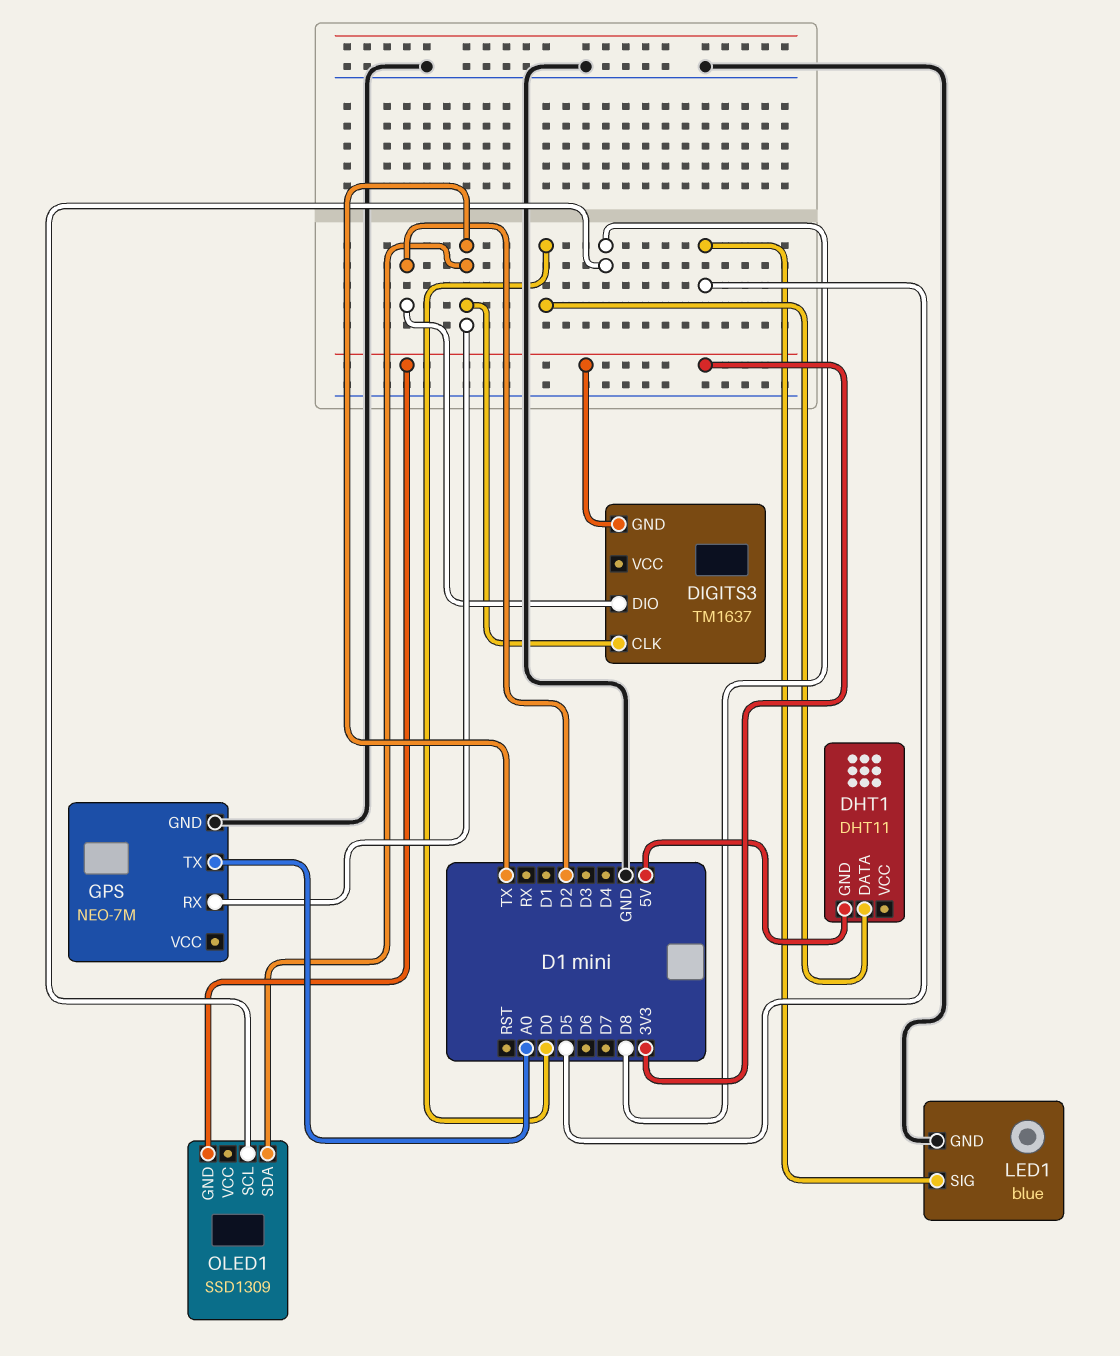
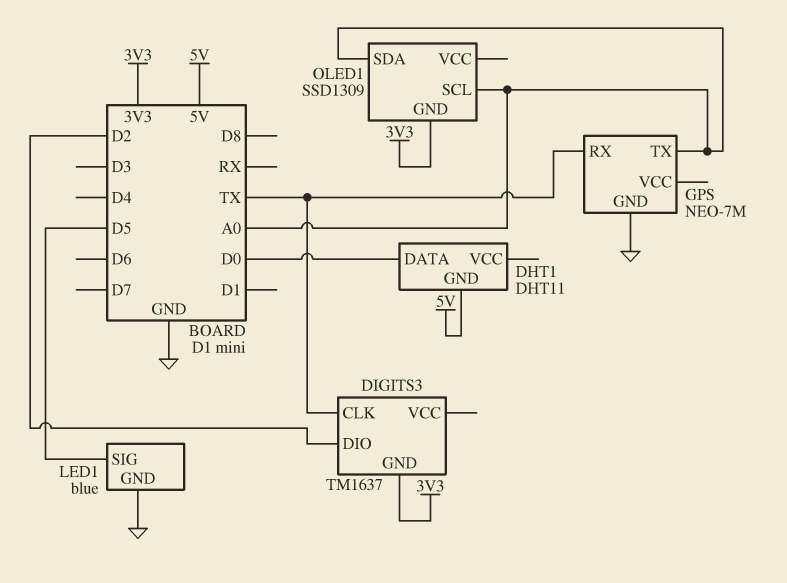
OLED1 pin SCL: D8 -> A0
OLED1 pin SDA: TX -> A0

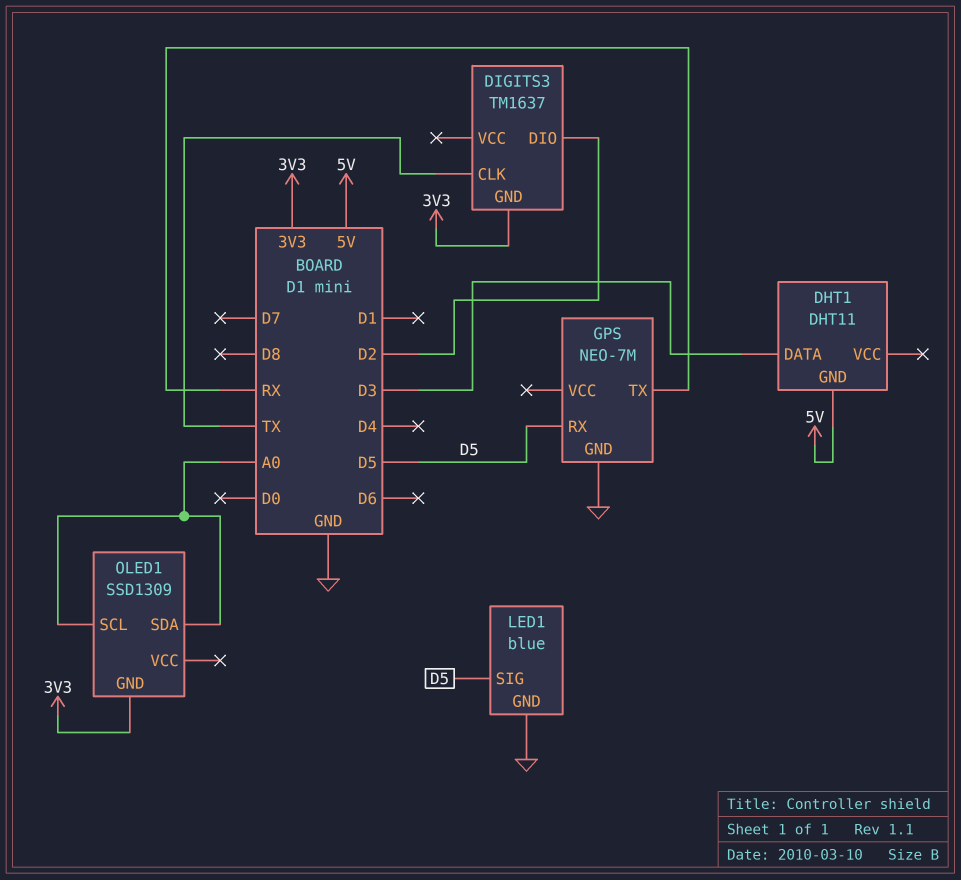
DHT1 pin DATA: D0 -> D3
GPS pin RX: TX -> D5
GPS pin TX: A0 -> RX

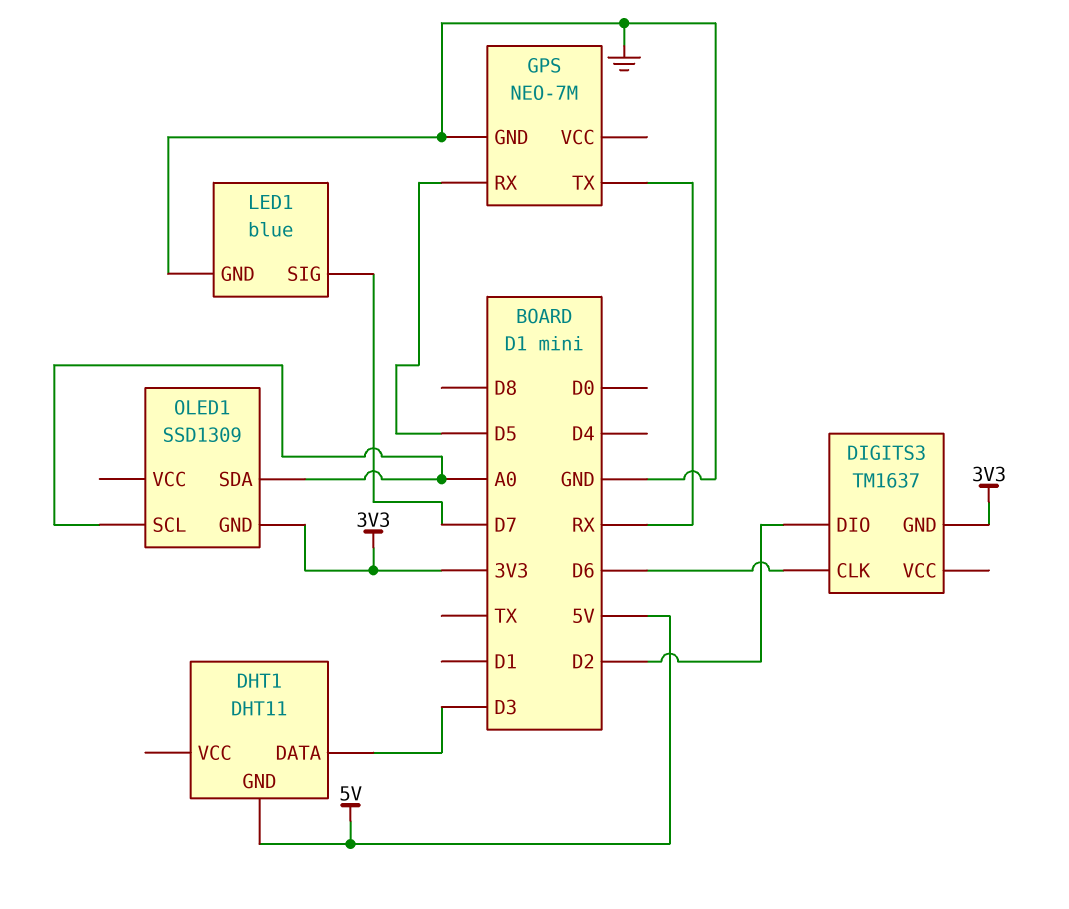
DIGITS3 pin CLK: TX -> D6
LED1 pin SIG: D5 -> D7

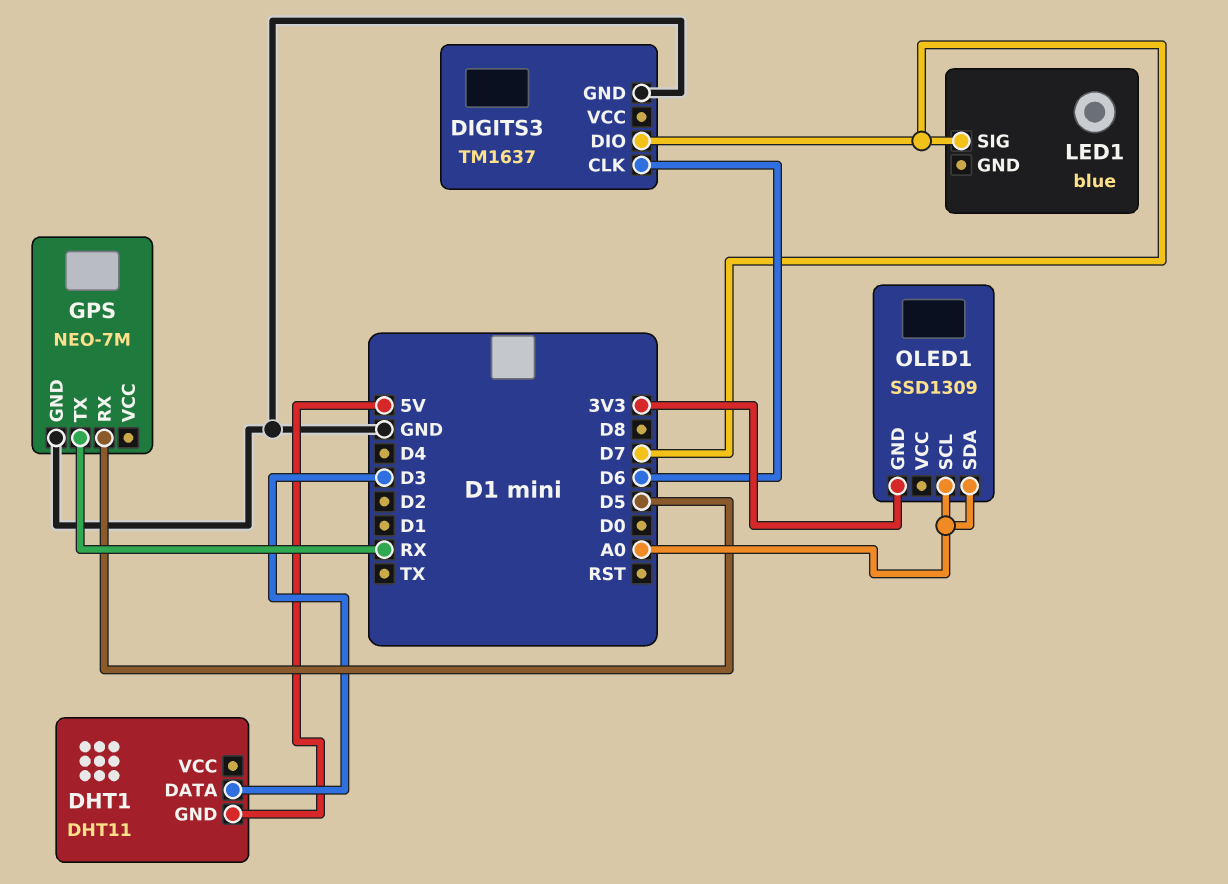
DIGITS3 pin DIO: D2 -> D7
DIGITS3 pin GND: 3V3 -> GND
LED1 pin GND: GND -> none

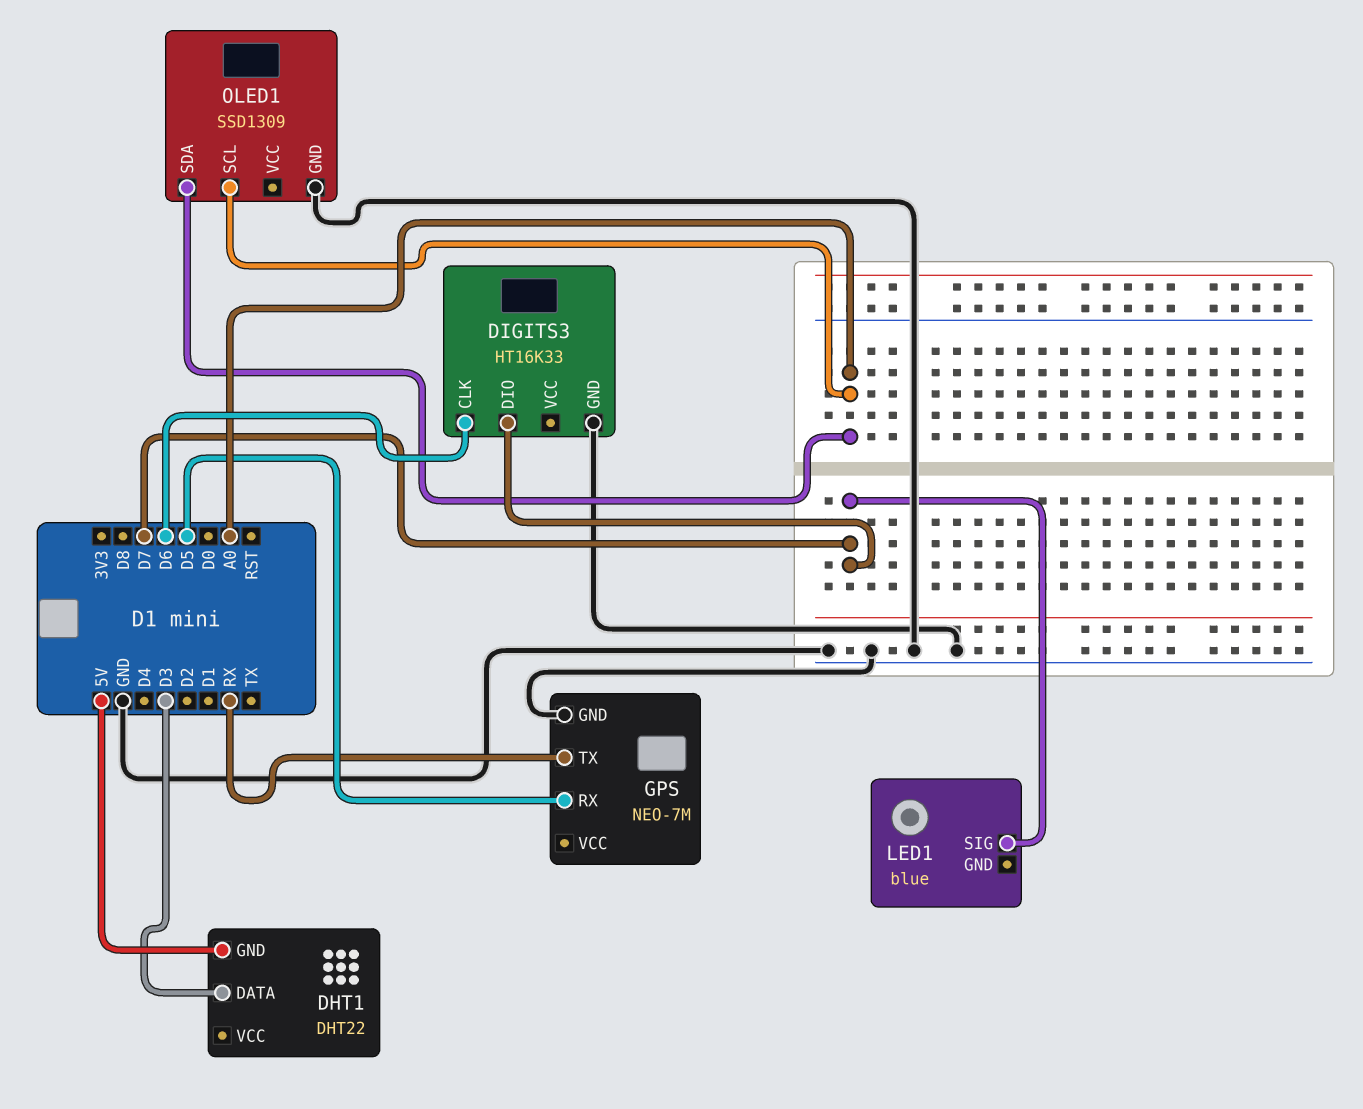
DHT1: DHT11 -> DHT22
DIGITS3: TM1637 -> HT16K33
OLED1 pin GND: 3V3 -> GND

